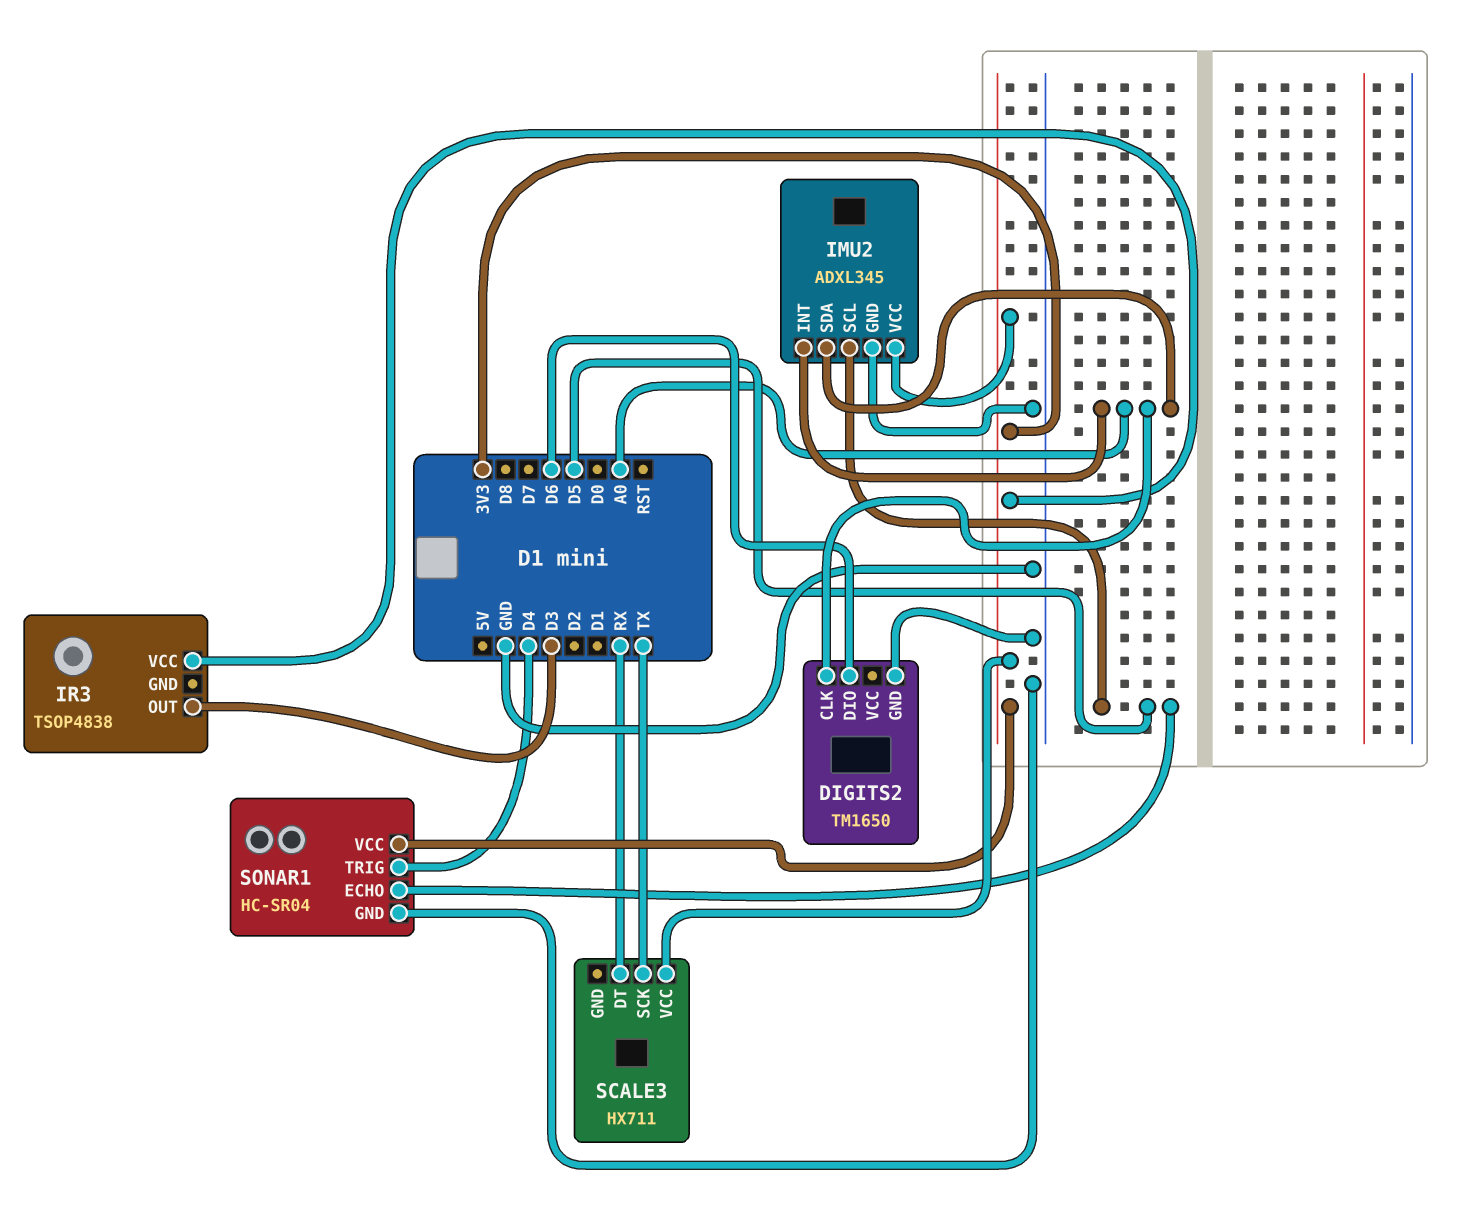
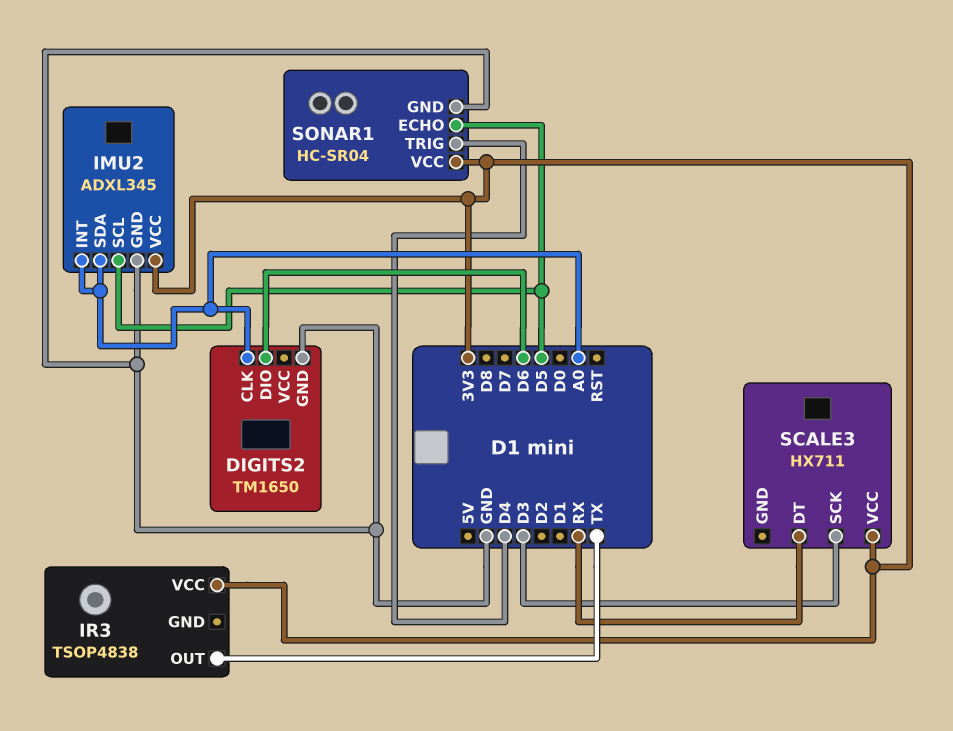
IR3 pin OUT: D3 -> TX
SCALE3 pin SCK: TX -> D3

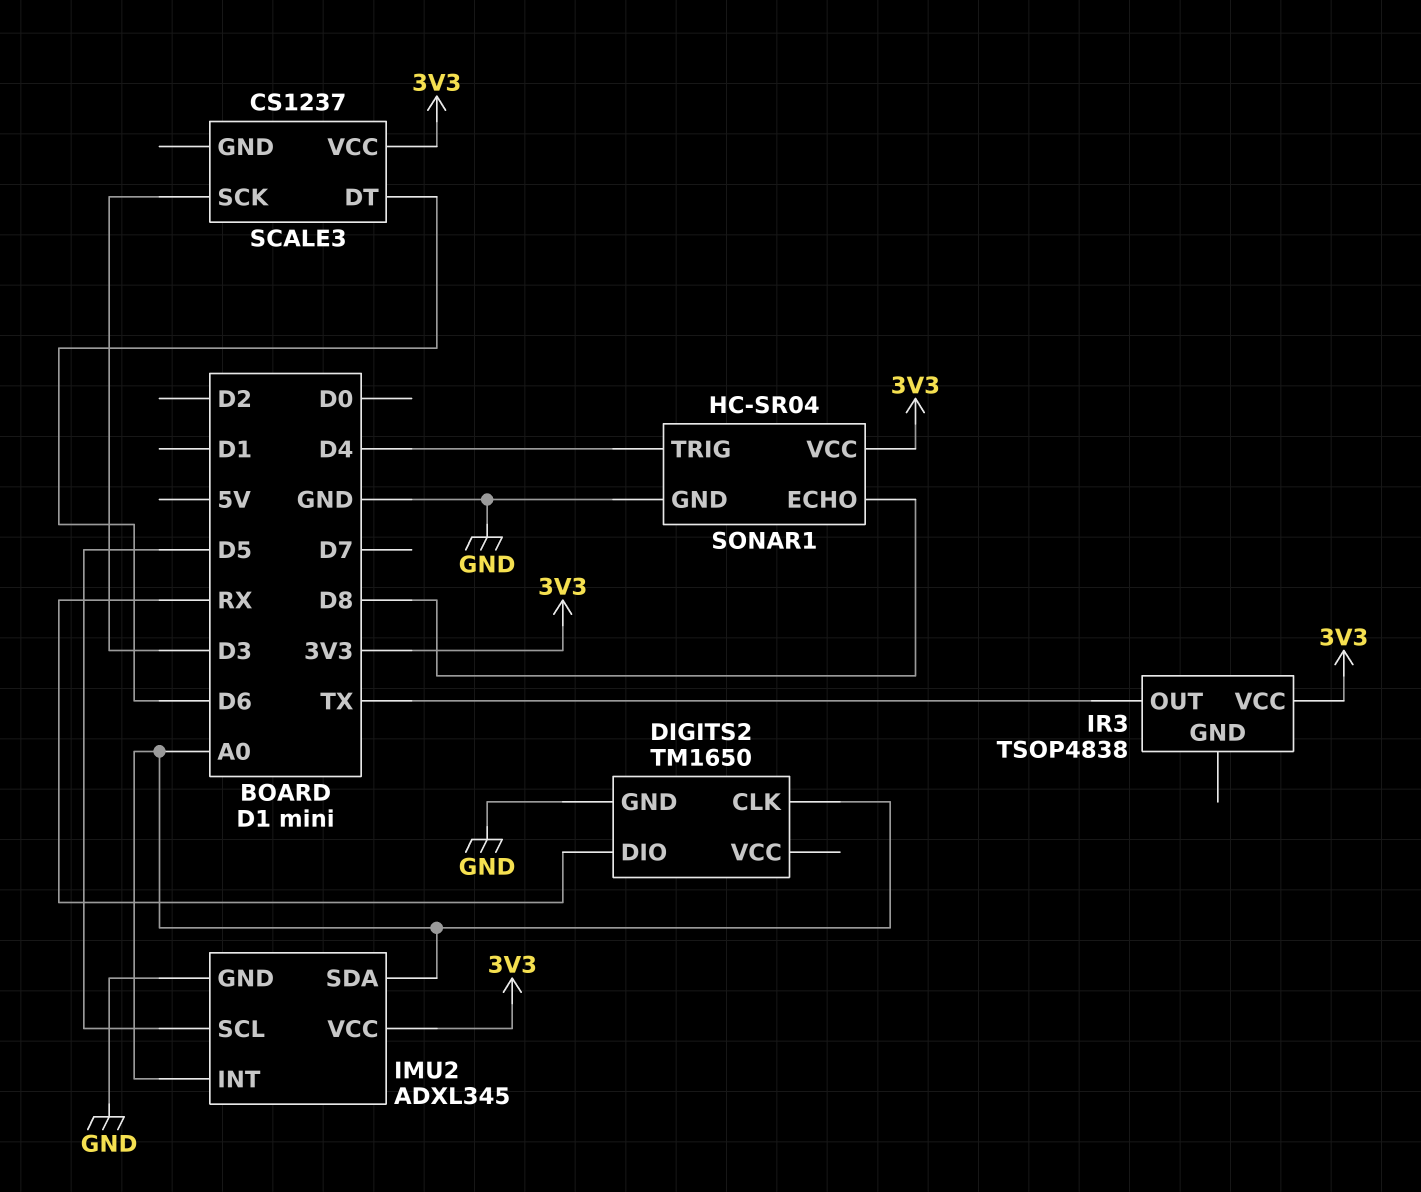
DIGITS2 pin DIO: D6 -> RX
SCALE3: HX711 -> CS1237
SCALE3 pin DT: RX -> D6
SONAR1 pin ECHO: D5 -> D8

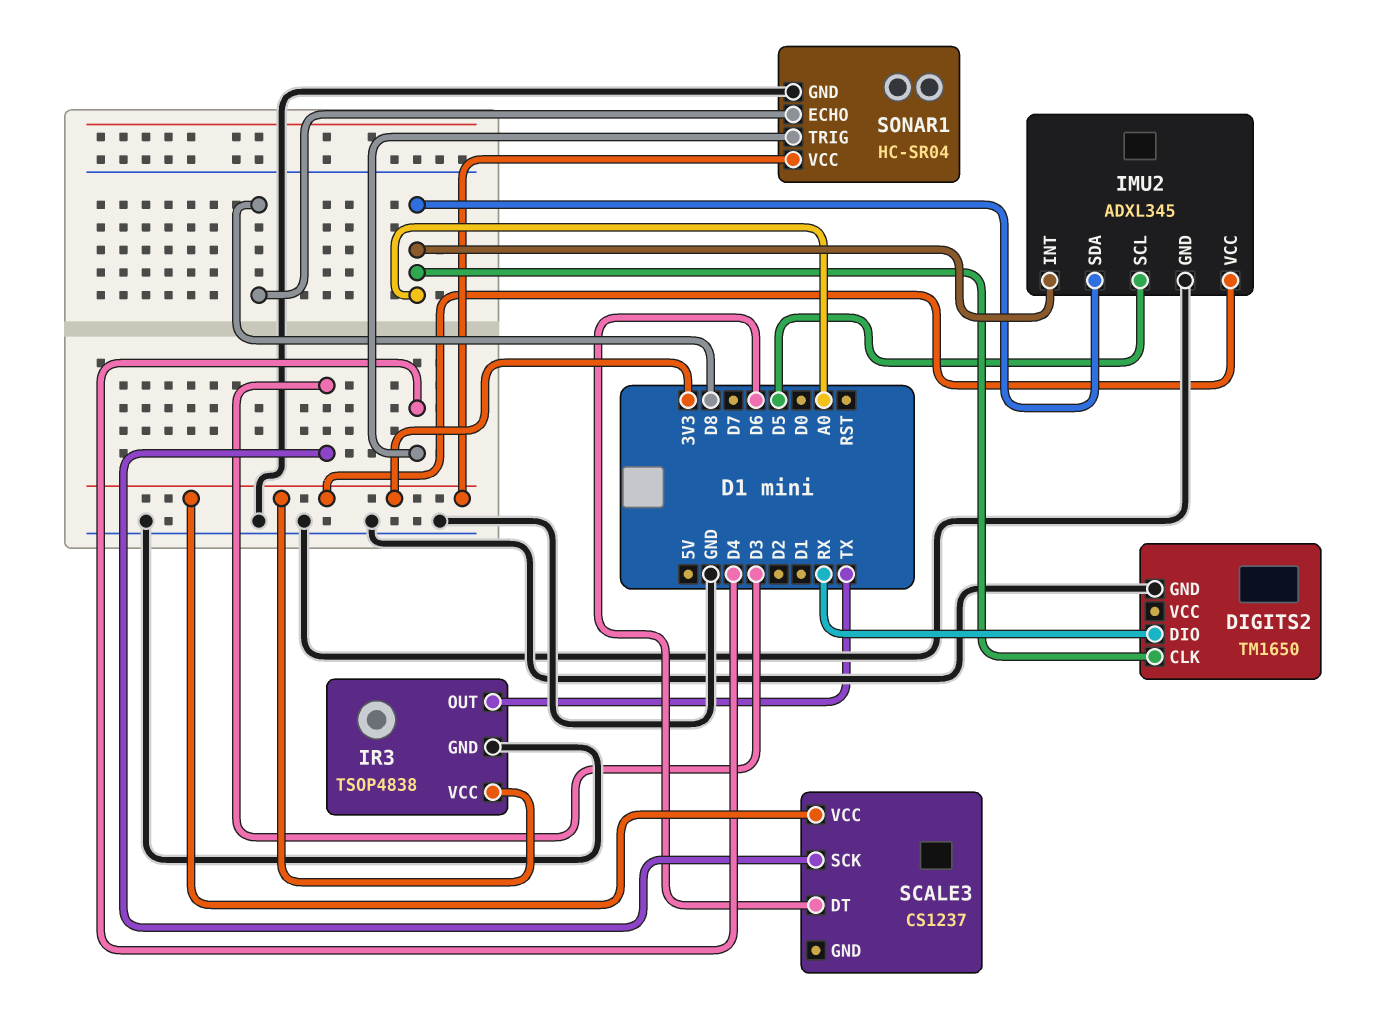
IR3 pin GND: none -> GND

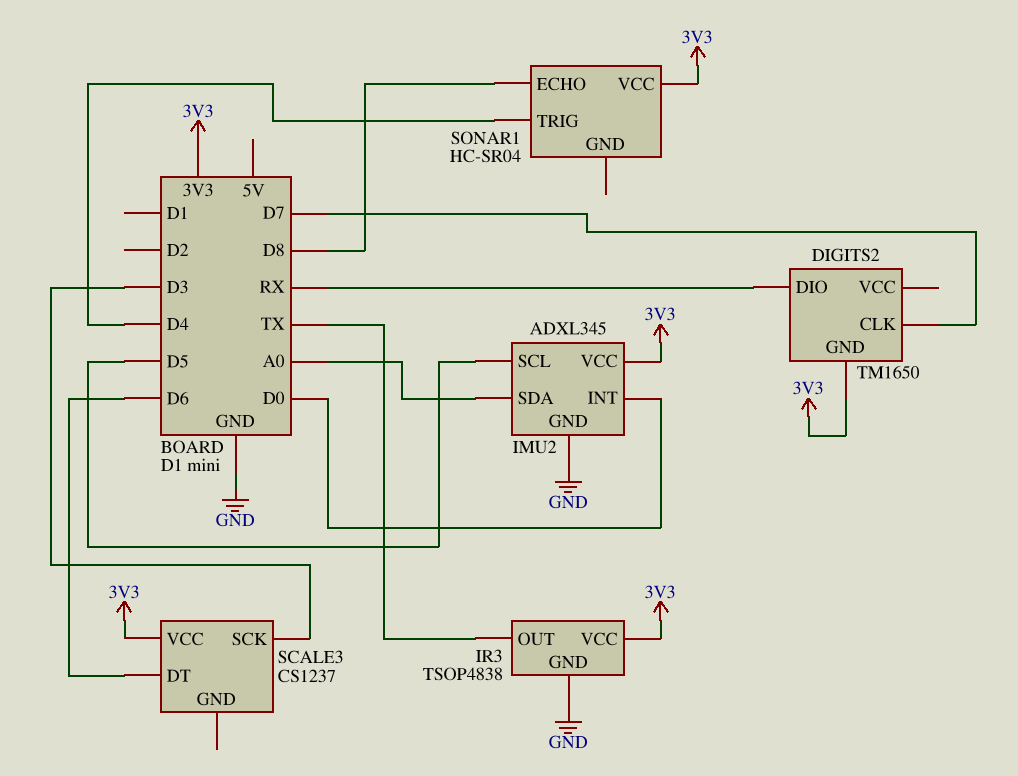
DIGITS2 pin CLK: A0 -> D7
DIGITS2 pin GND: GND -> 3V3
IMU2 pin INT: A0 -> D0
SONAR1 pin GND: GND -> none

